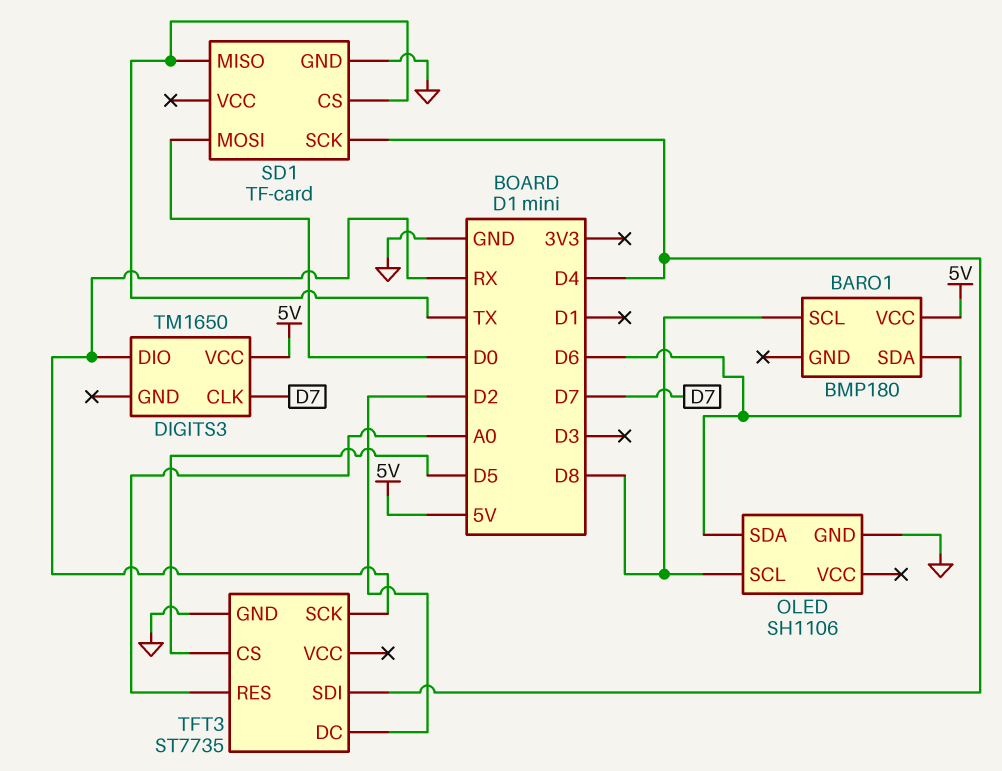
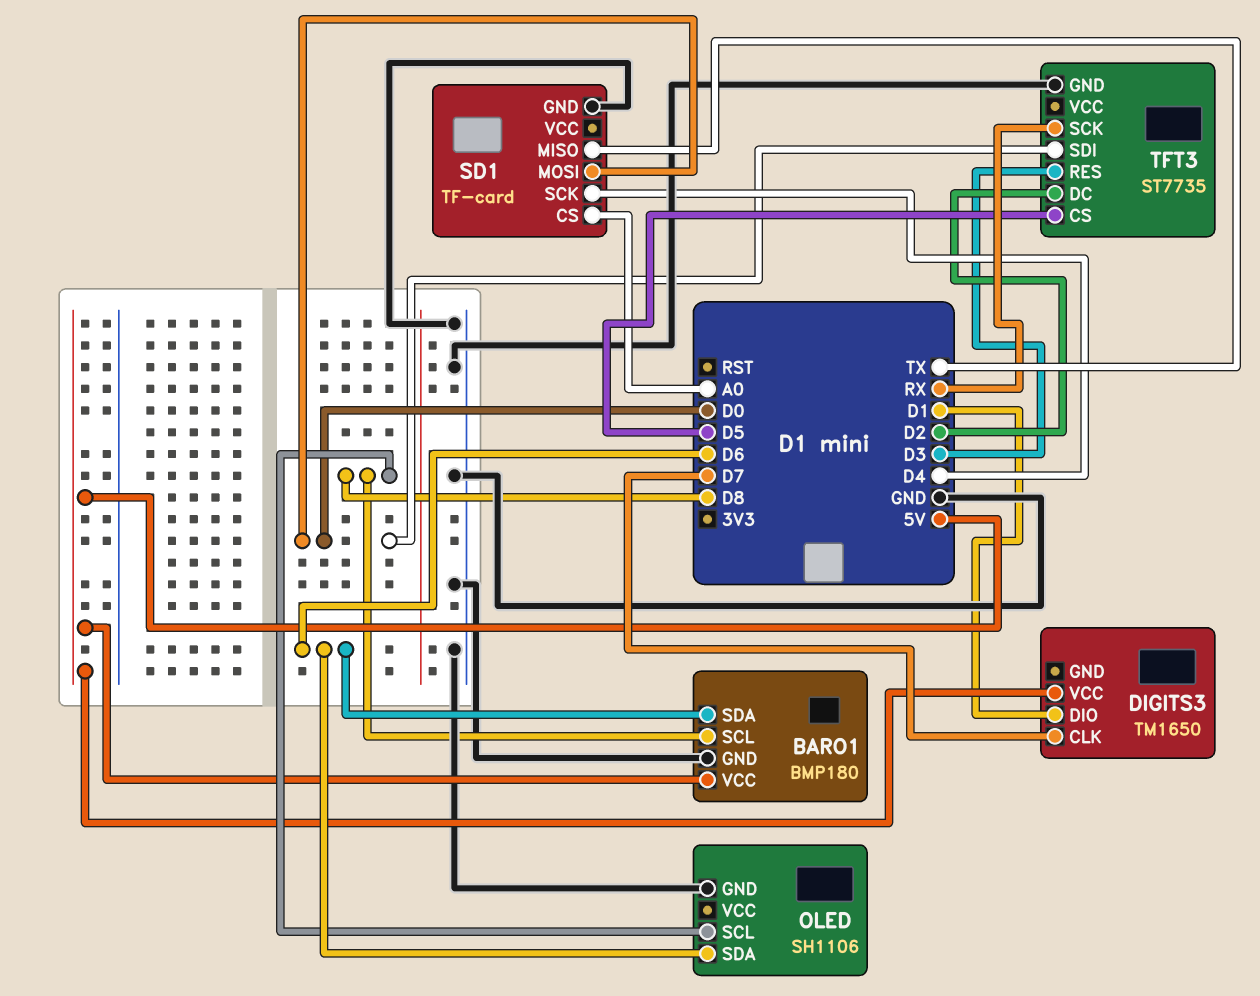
BARO1 pin GND: none -> GND
DIGITS3 pin DIO: RX -> D1
SD1 pin CS: TX -> A0
TFT3 pin RES: A0 -> D3
TFT3 pin SDI: D4 -> D0

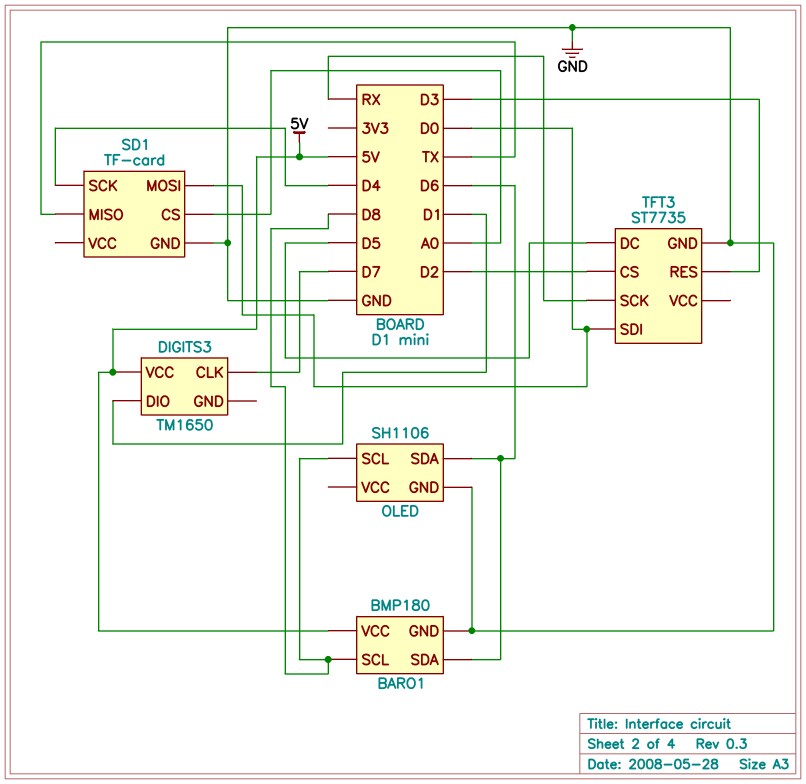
TFT3 pin CS: D5 -> D2
TFT3 pin DC: D2 -> D5

